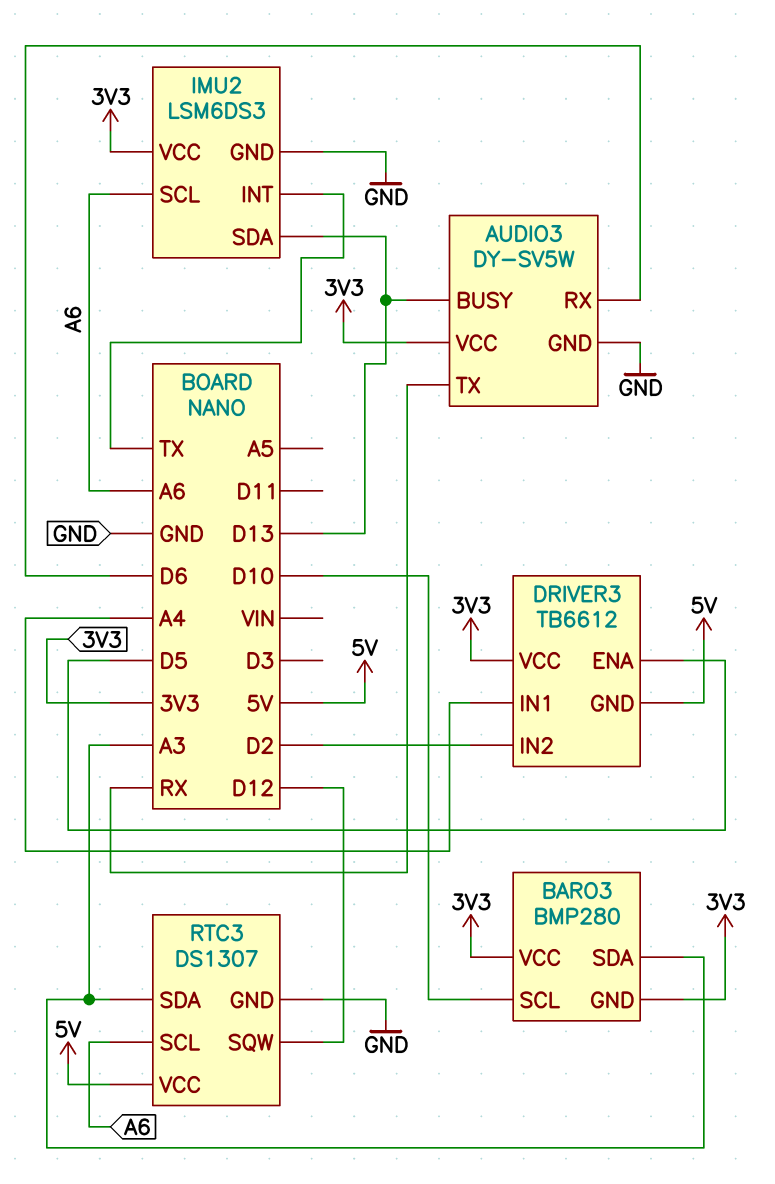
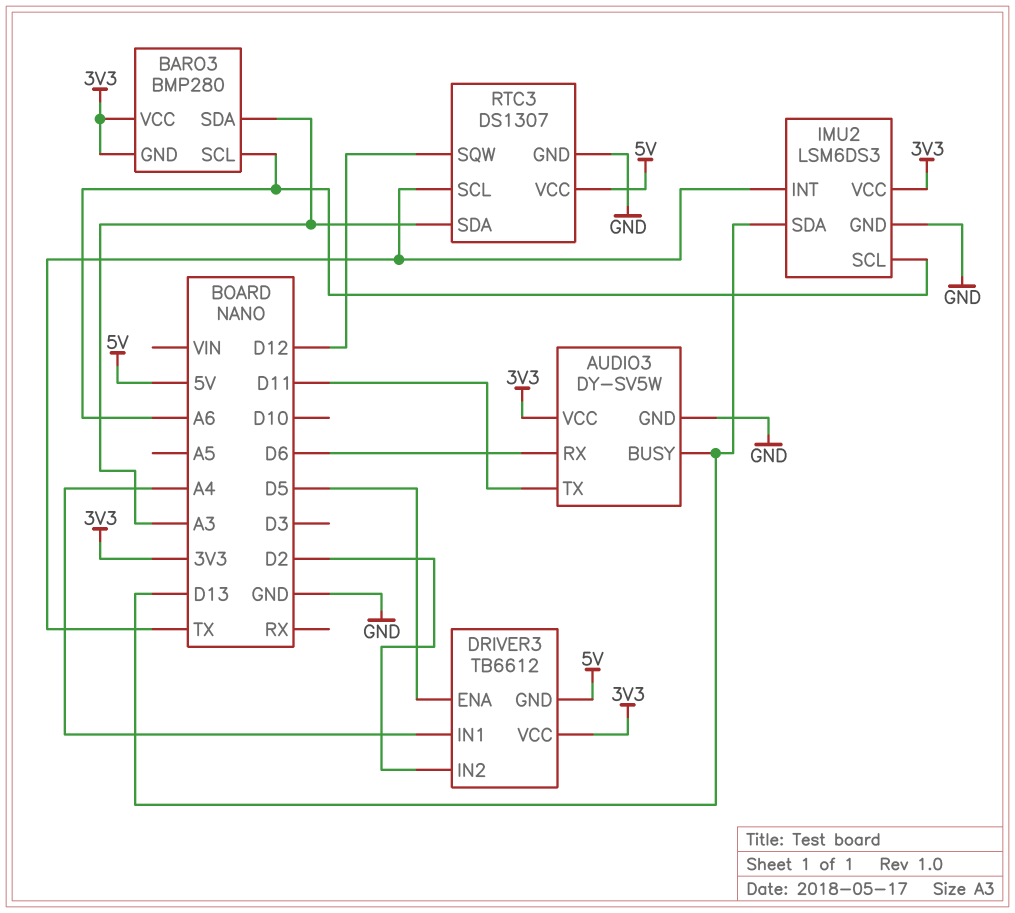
AUDIO3 pin TX: RX -> D11
BARO3 pin SCL: D10 -> A6
RTC3 pin SCL: A6 -> TX

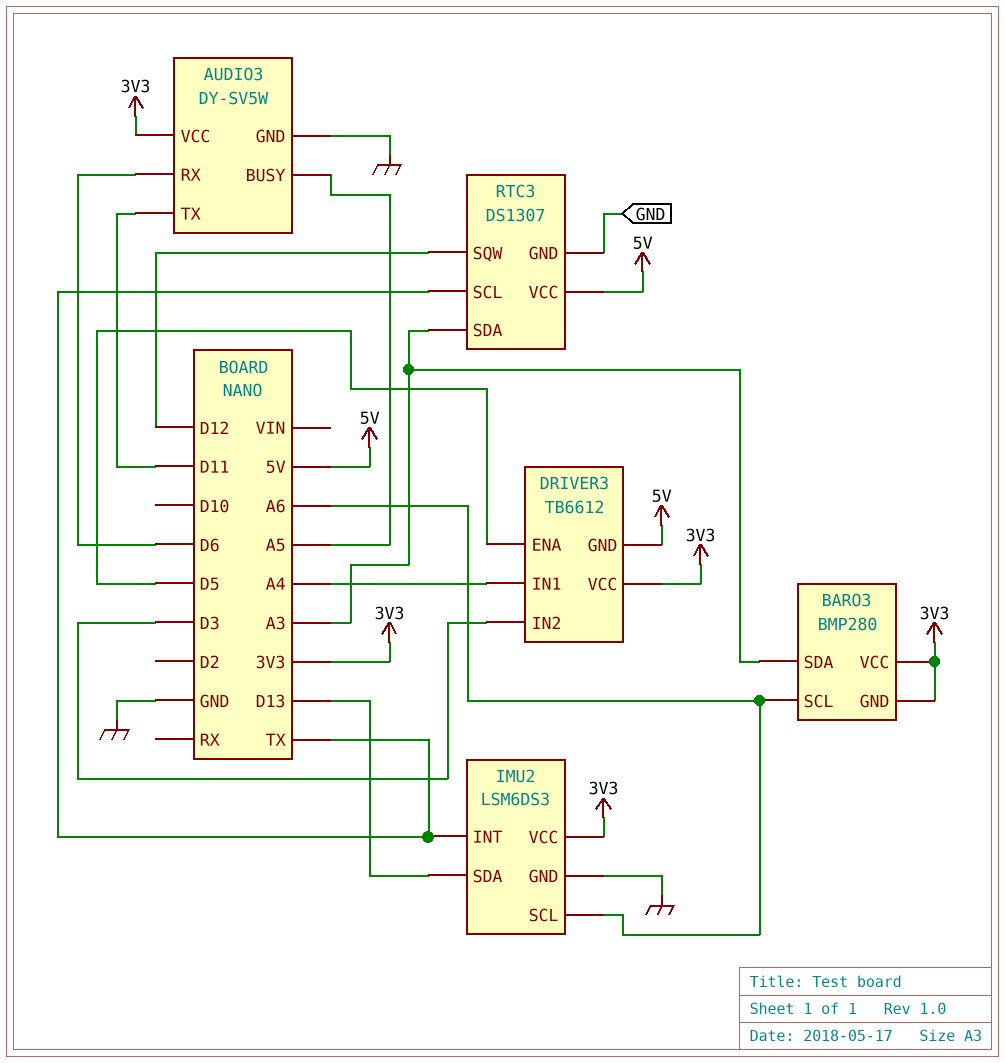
AUDIO3 pin BUSY: D13 -> A5
DRIVER3 pin IN2: D2 -> D3

